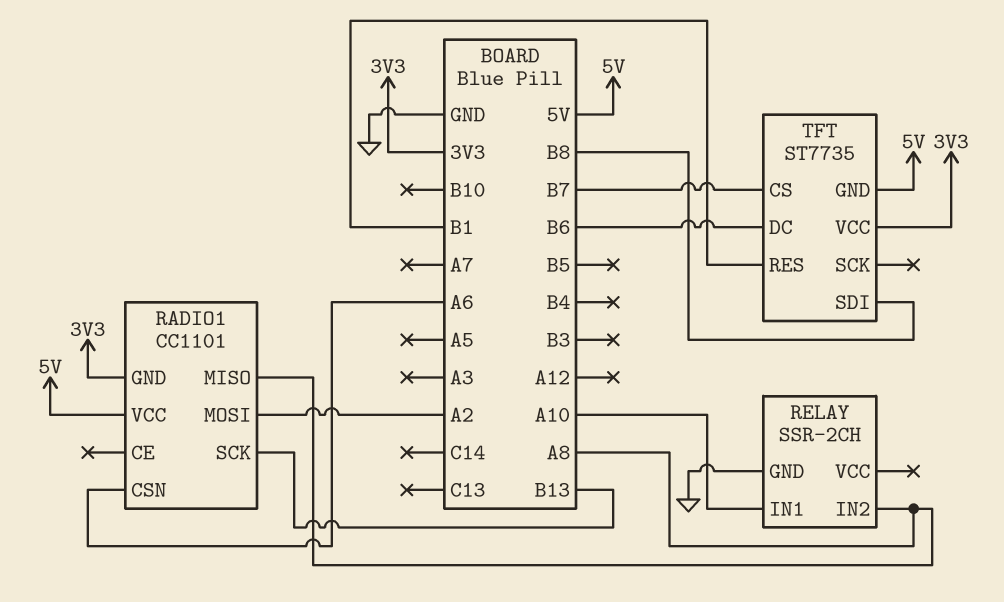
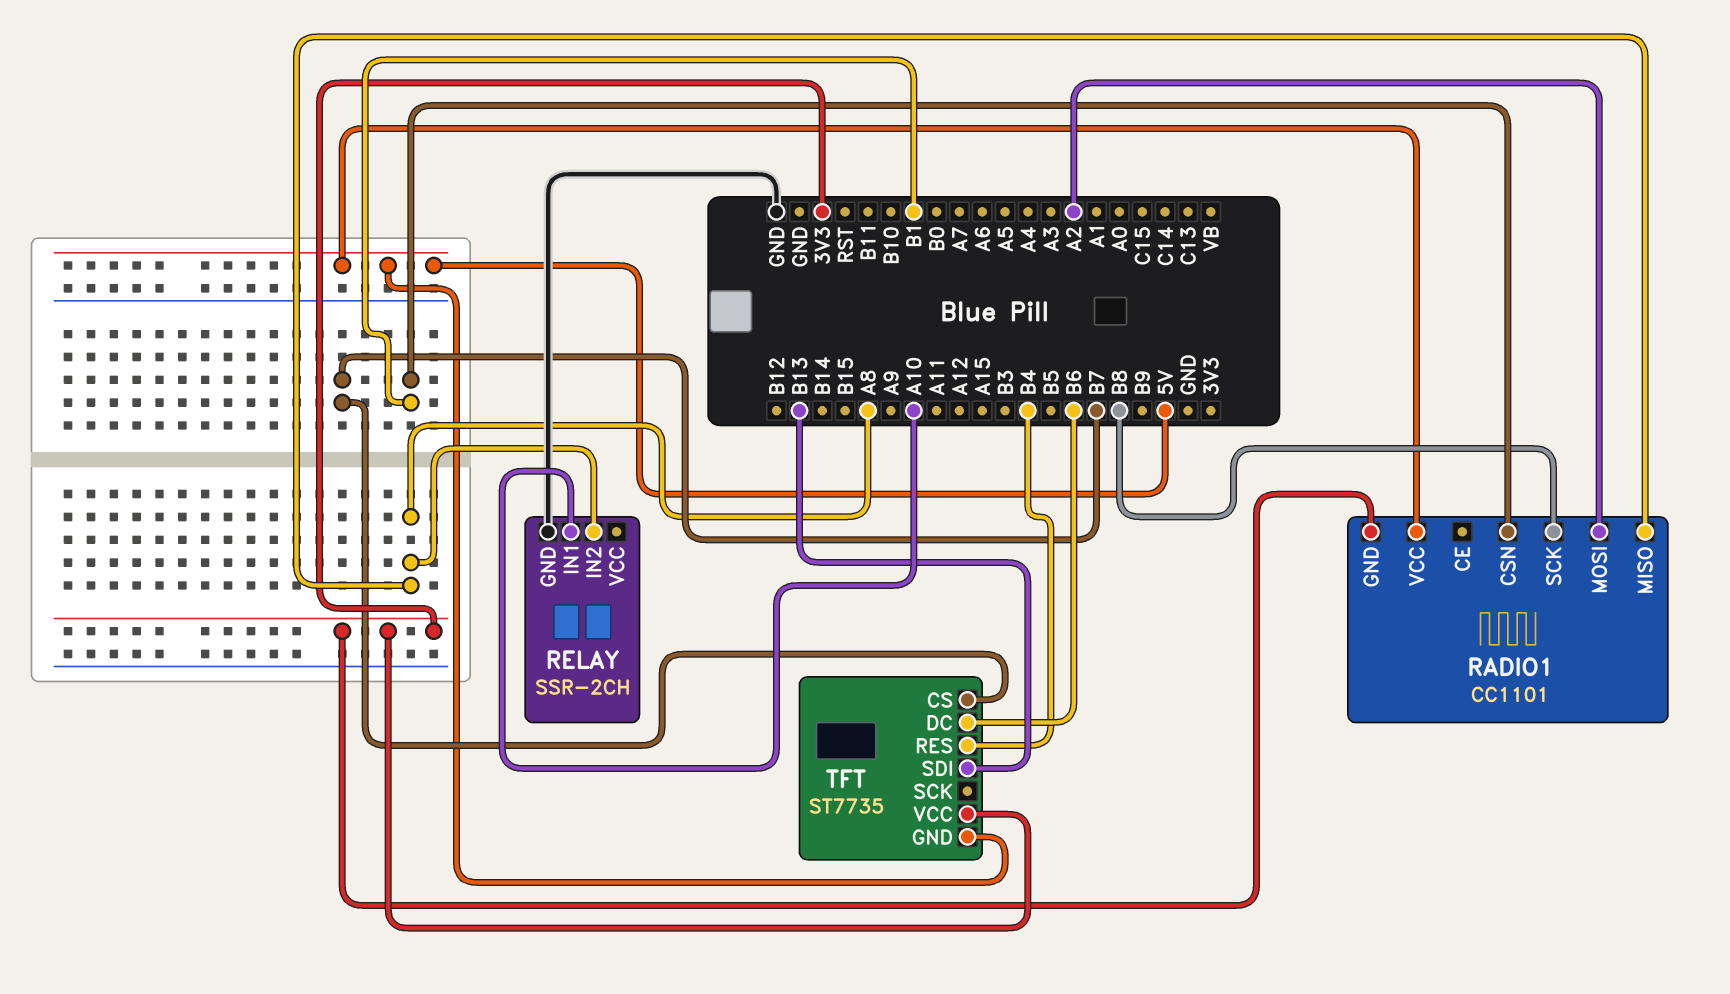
RADIO1 pin CSN: A6 -> B1
RADIO1 pin SCK: B13 -> B8
TFT pin RES: B1 -> B4
TFT pin SDI: B8 -> B13

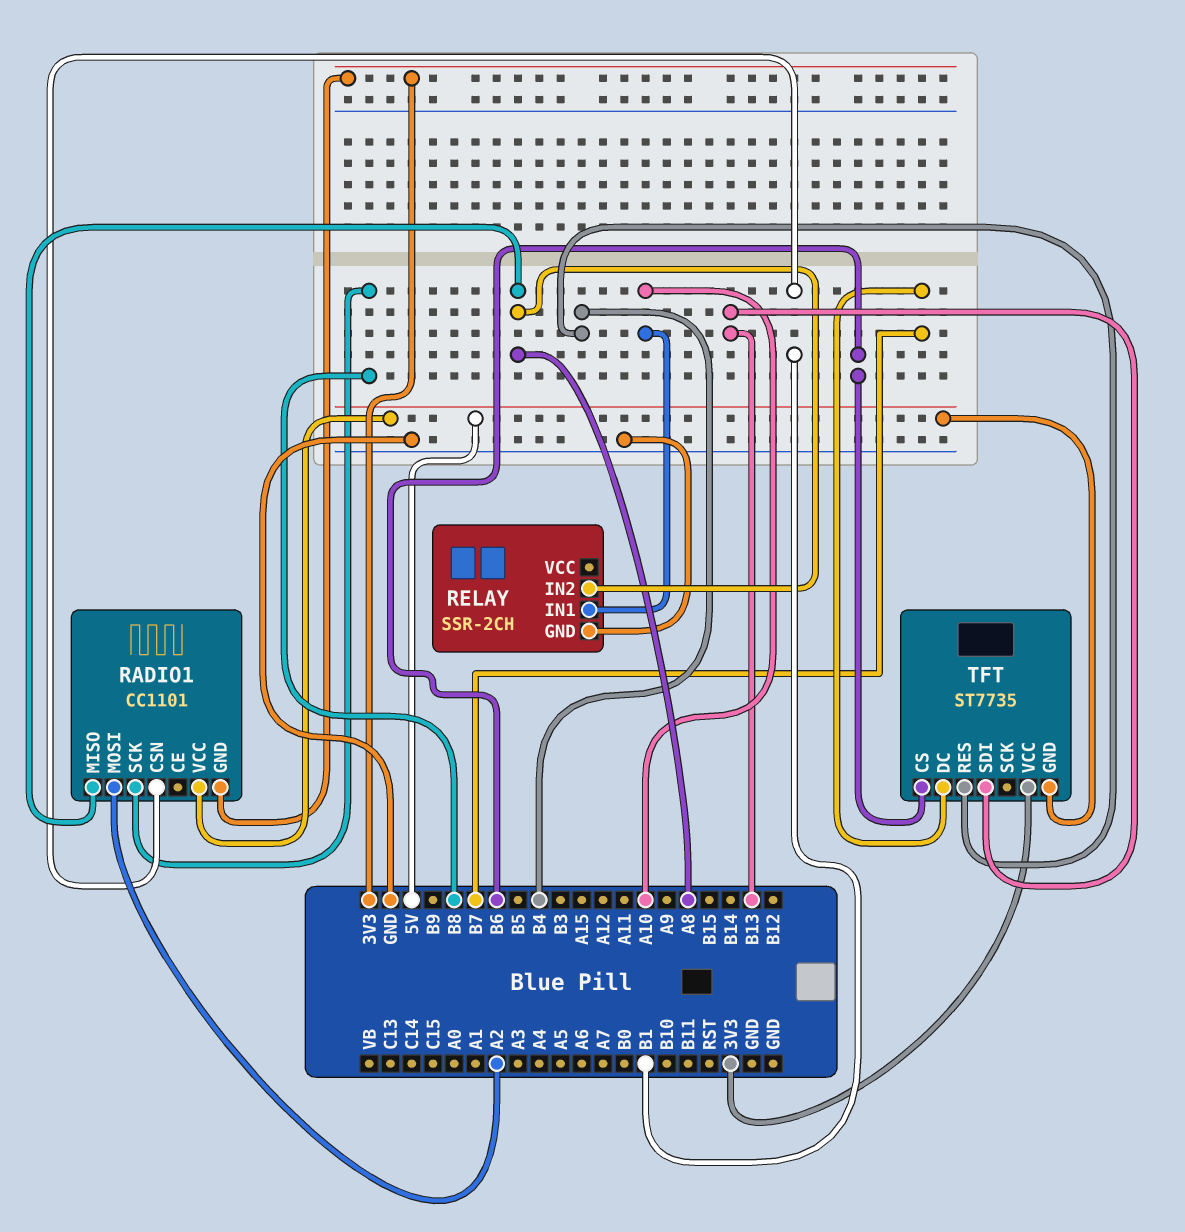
TFT pin CS: B7 -> B6
TFT pin DC: B6 -> B7

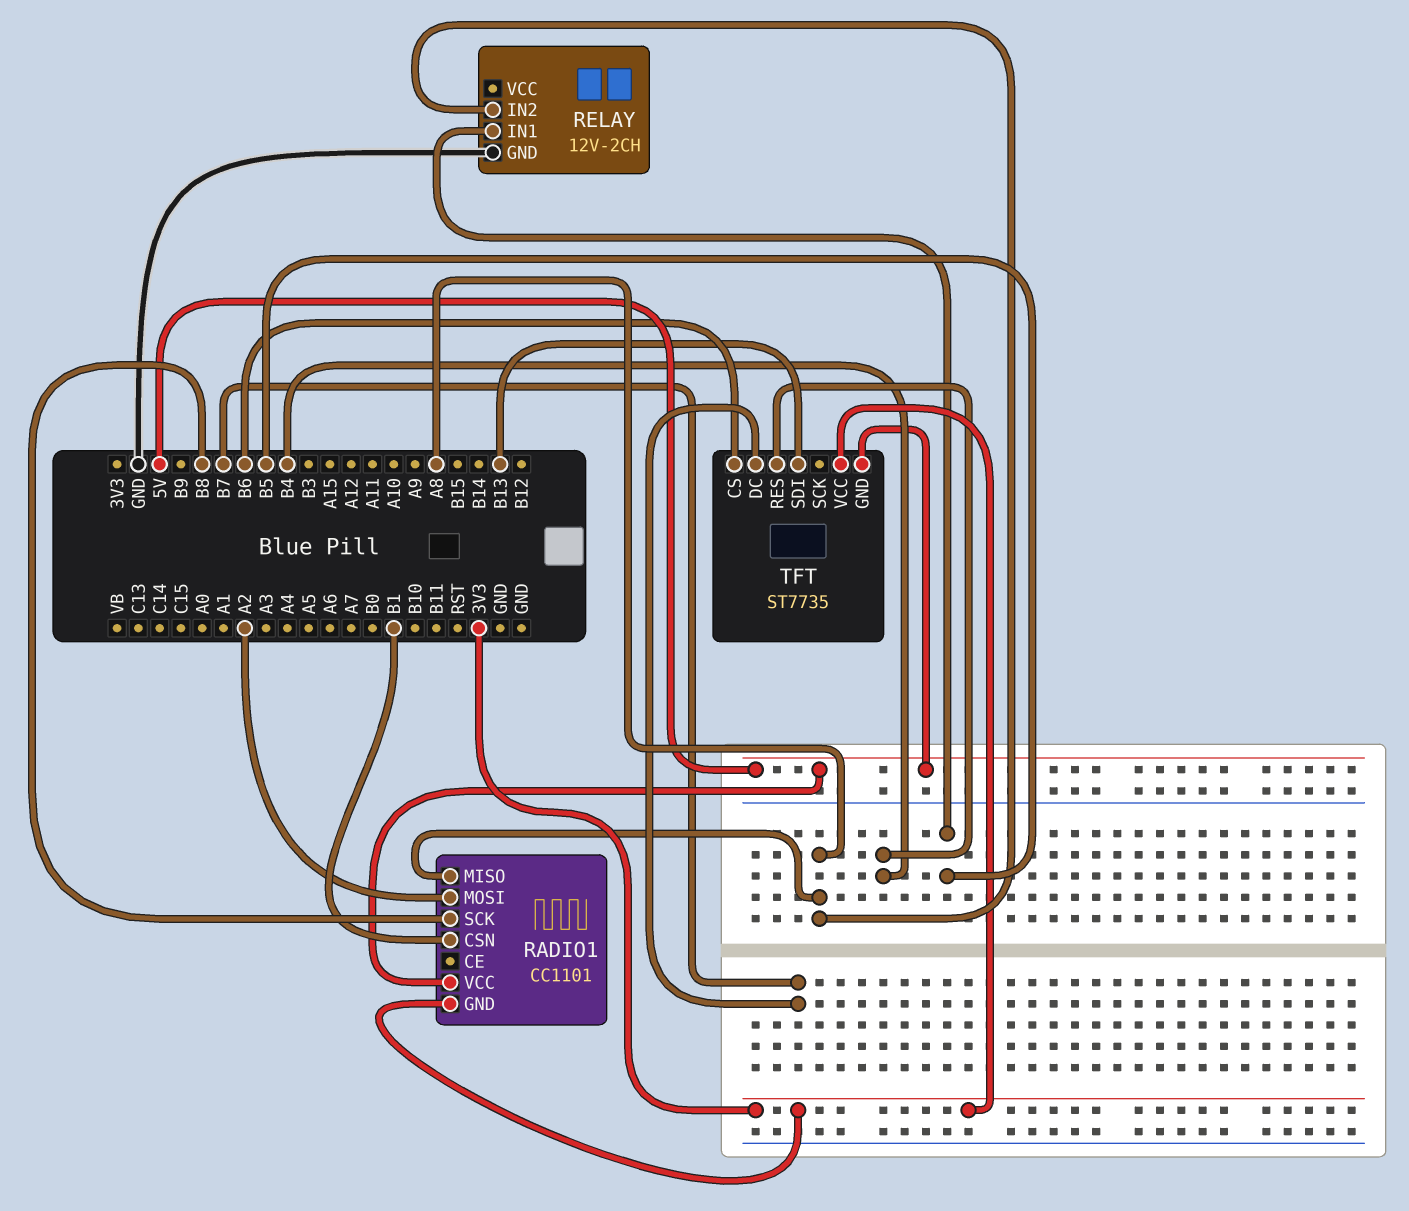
RELAY: SSR-2CH -> 12V-2CH
RELAY pin IN1: A10 -> B5

